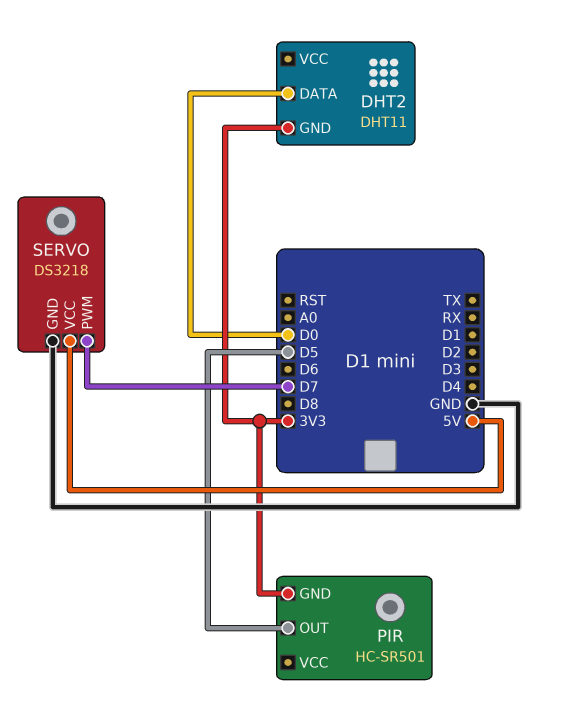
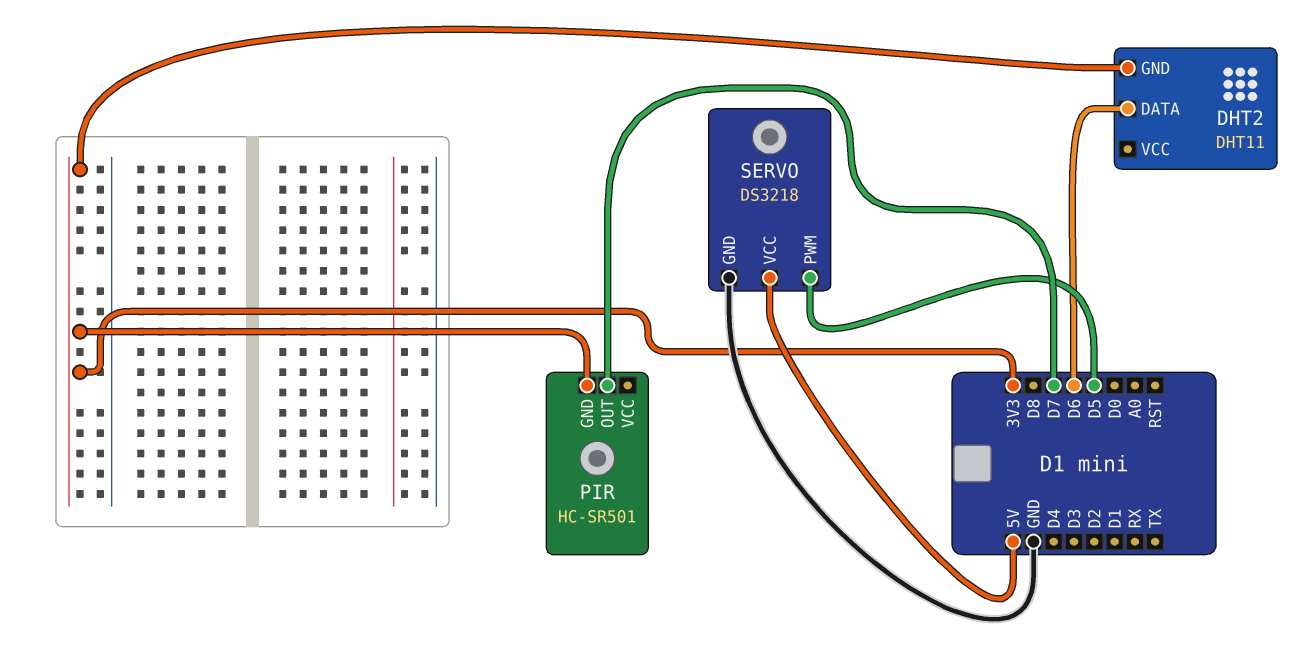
DHT2 pin DATA: D0 -> D6
PIR pin OUT: D5 -> D7
SERVO pin PWM: D7 -> D5

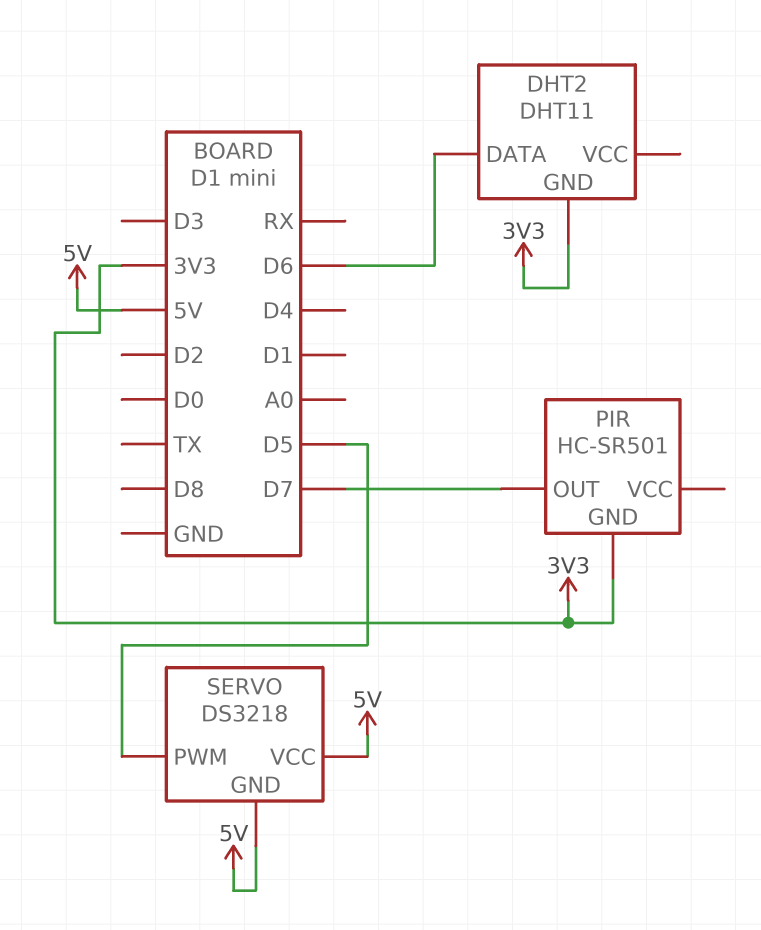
SERVO pin GND: GND -> 5V

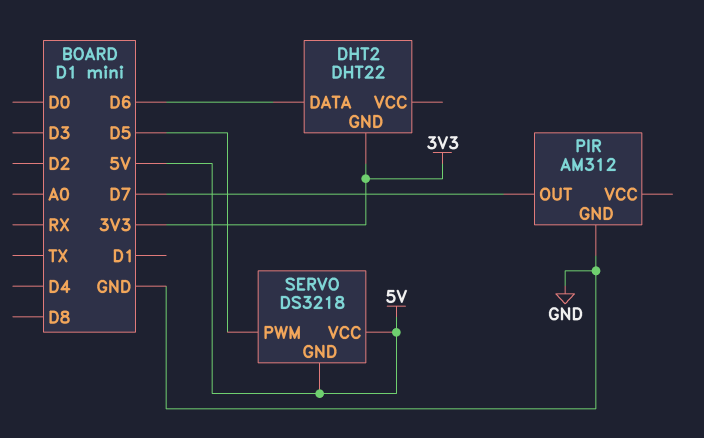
DHT2: DHT11 -> DHT22
PIR: HC-SR501 -> AM312
PIR pin GND: 3V3 -> GND

